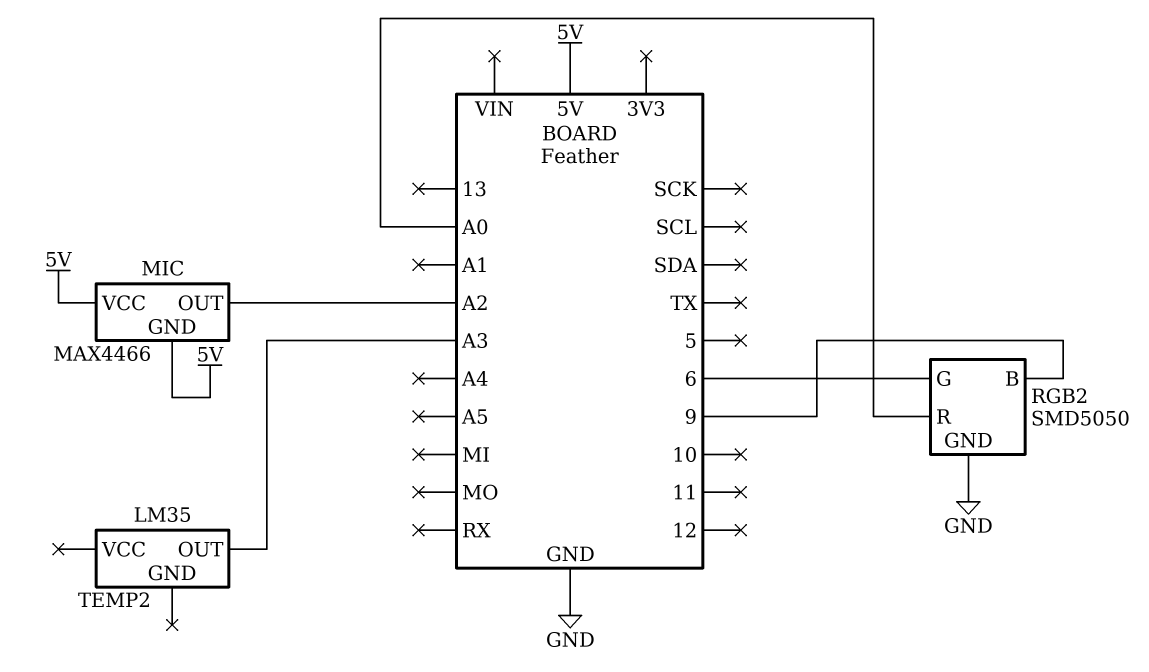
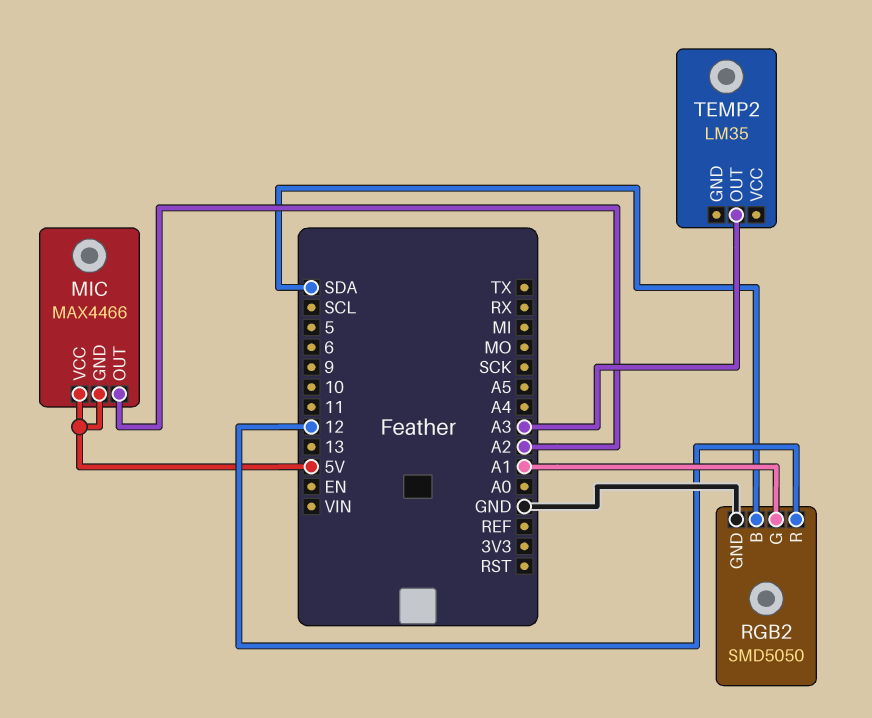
RGB2 pin B: 9 -> SDA
RGB2 pin G: 6 -> A1
RGB2 pin R: A0 -> 12

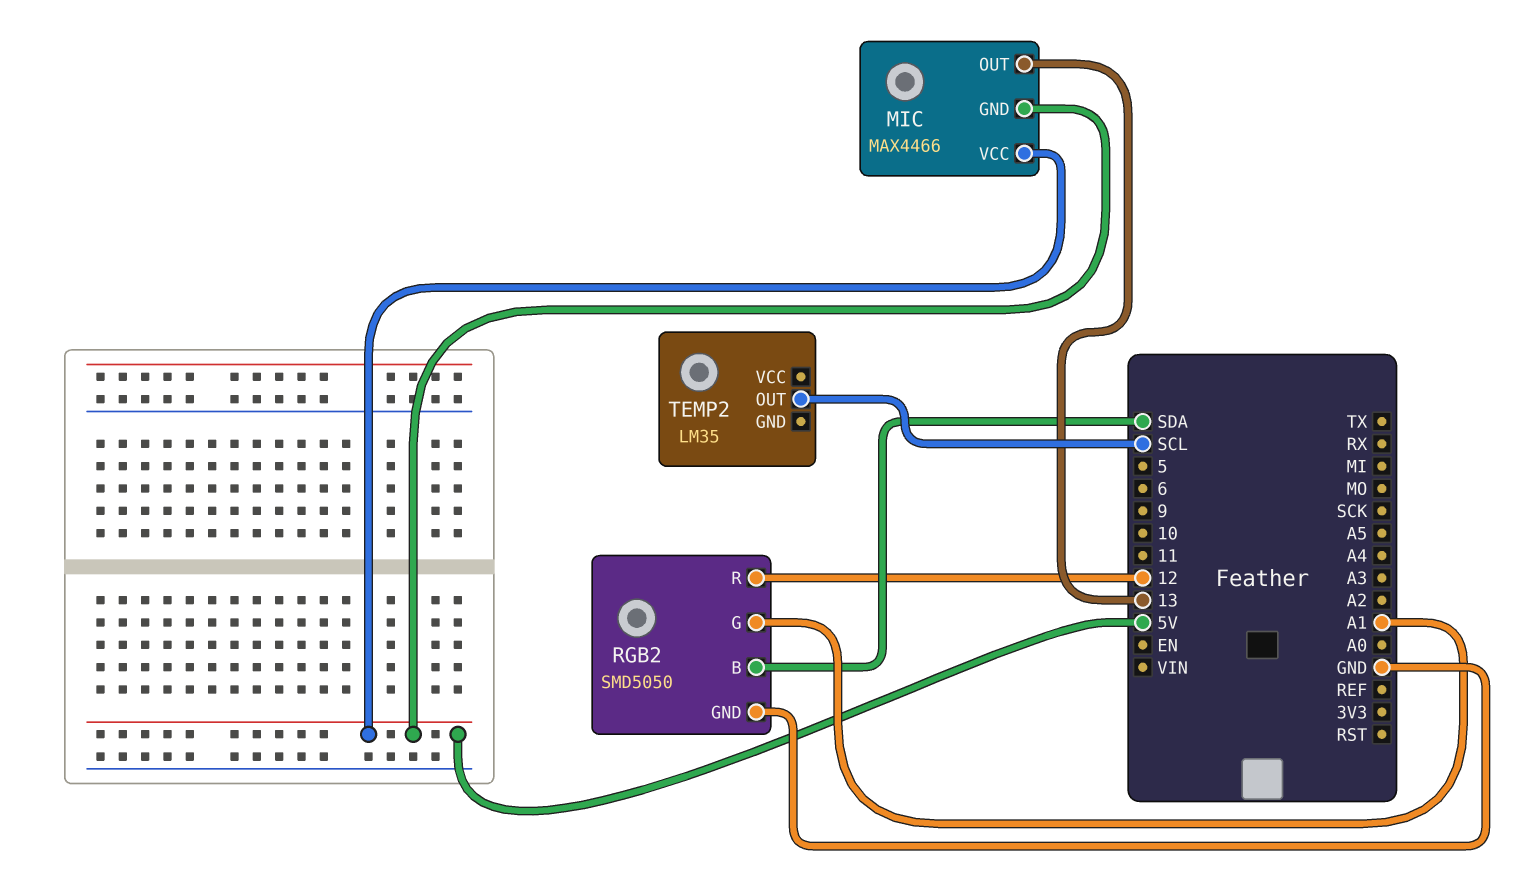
MIC pin OUT: A2 -> 13
TEMP2 pin OUT: A3 -> SCL

